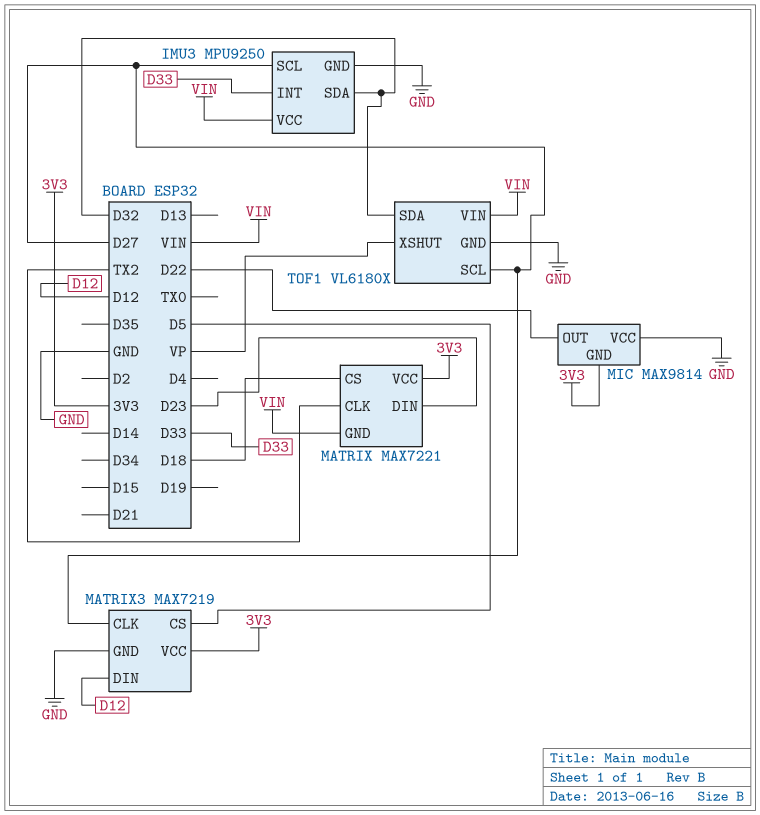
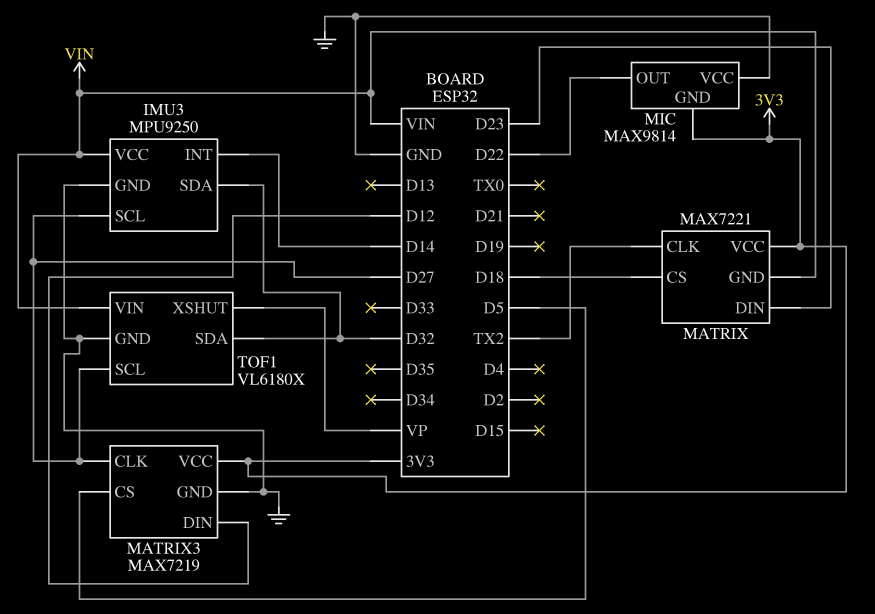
IMU3 pin INT: D33 -> D14

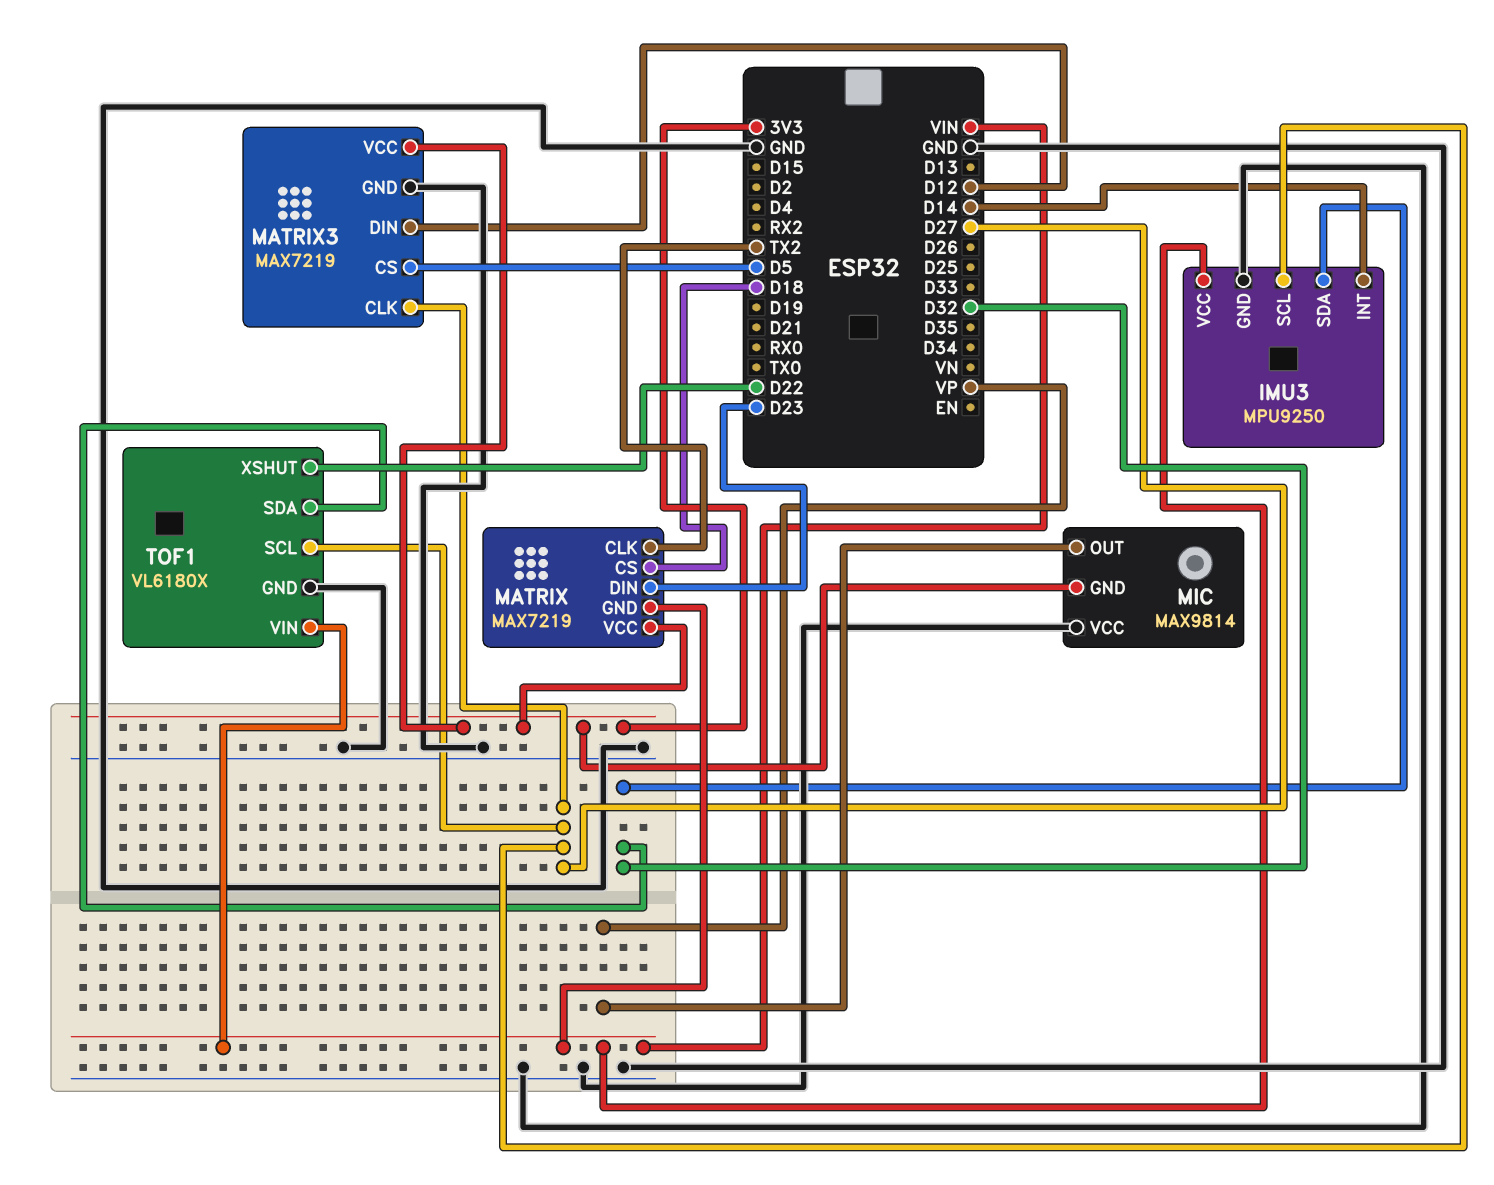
MATRIX: MAX7221 -> MAX7219
MIC pin OUT: D22 -> VP
TOF1 pin XSHUT: VP -> D22

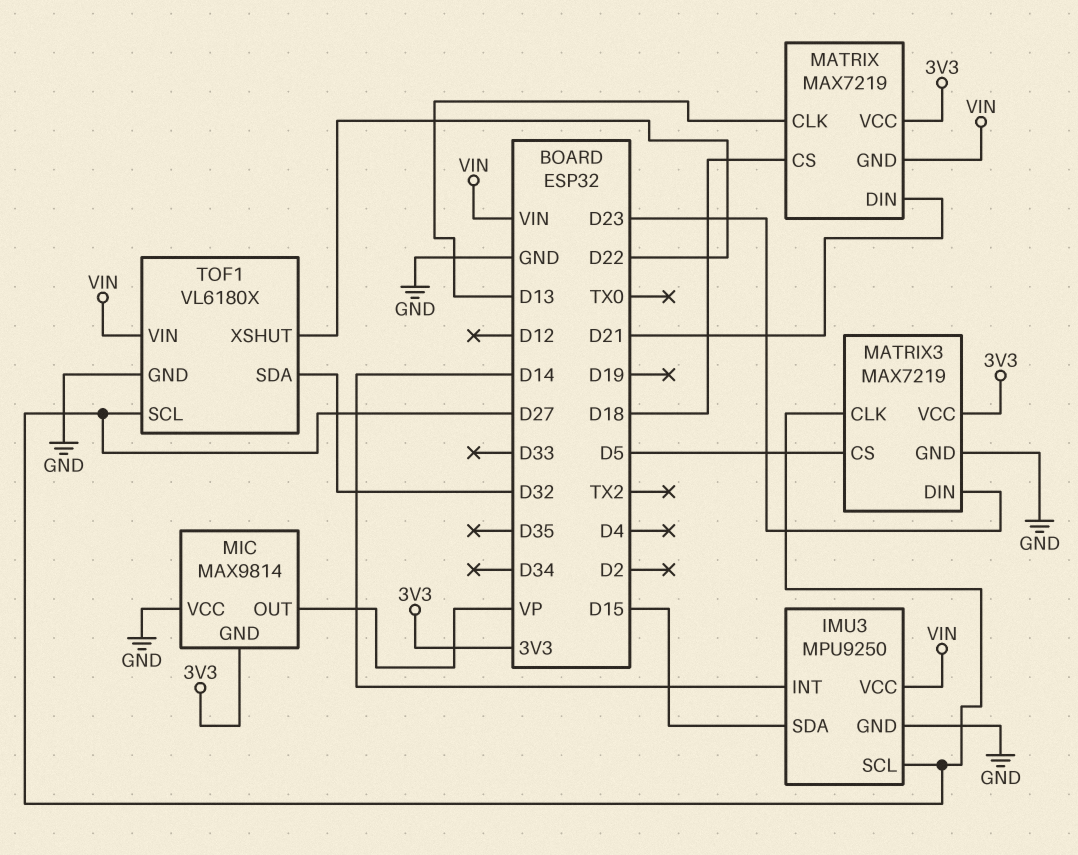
IMU3 pin SDA: D32 -> D15
MATRIX pin CLK: TX2 -> D13
MATRIX pin DIN: D23 -> D21
MATRIX3 pin DIN: D12 -> D23

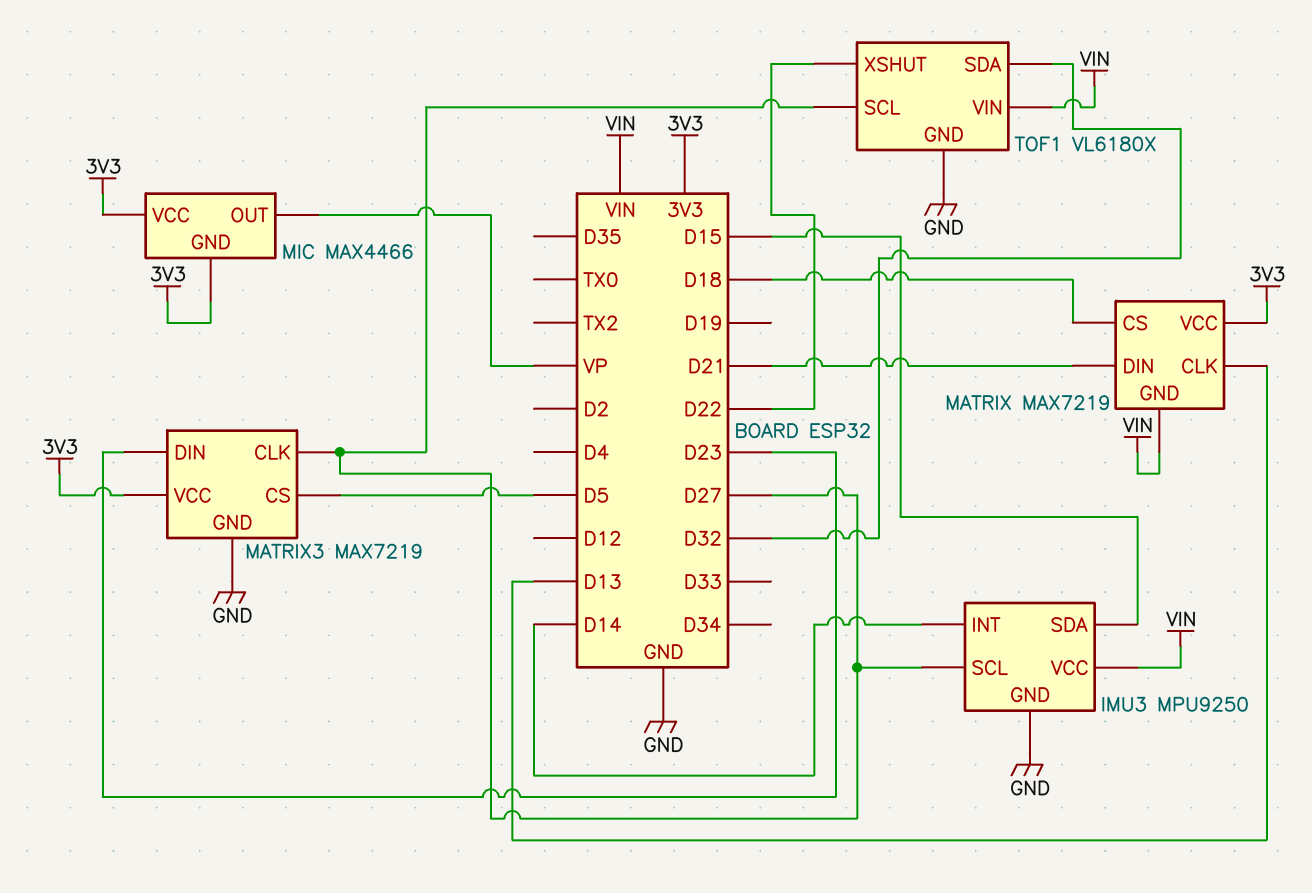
MIC: MAX9814 -> MAX4466
MIC pin VCC: GND -> 3V3

